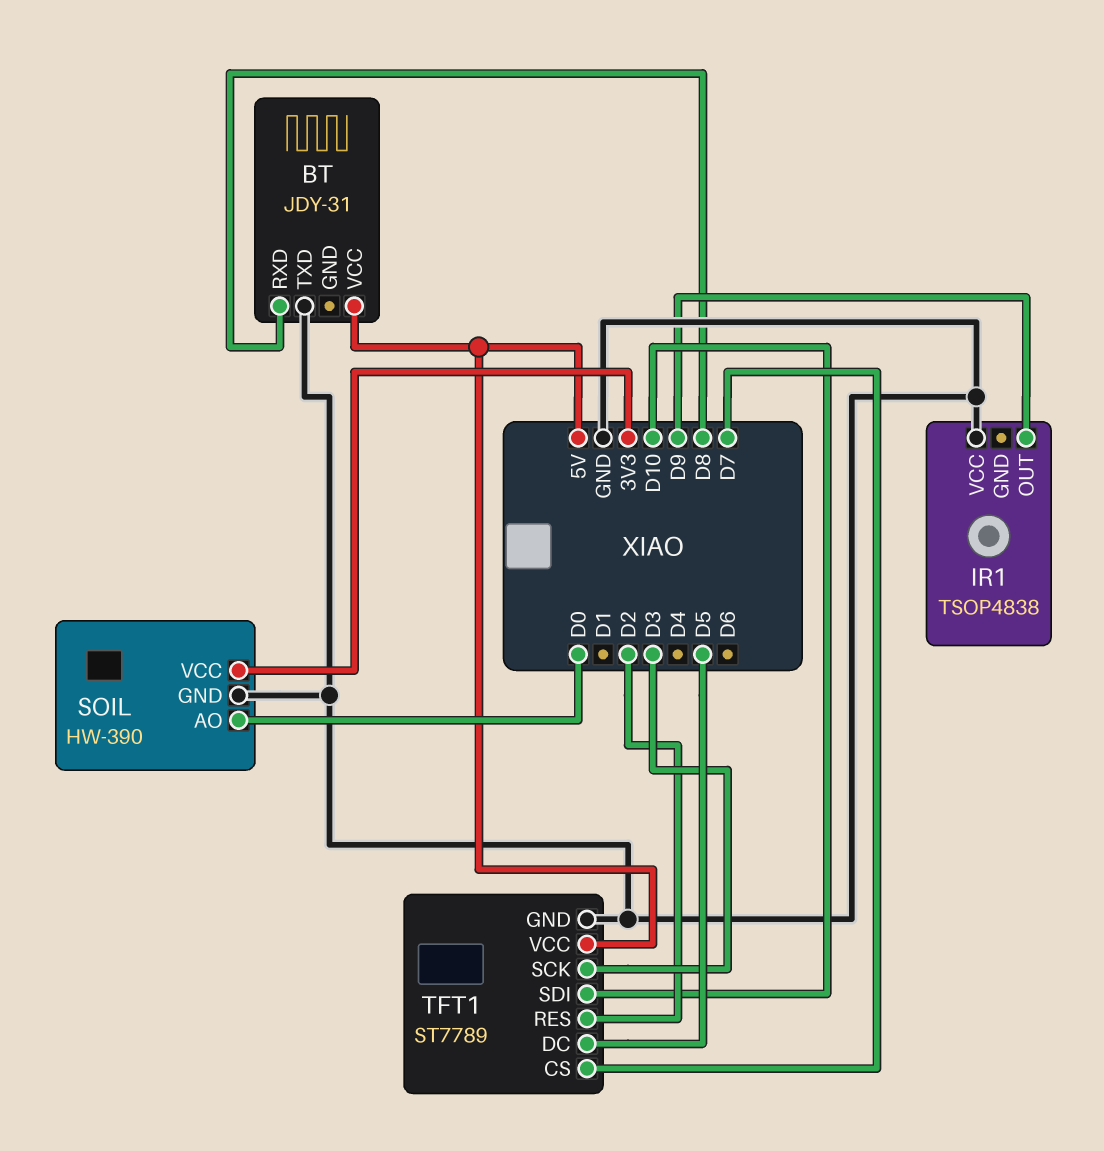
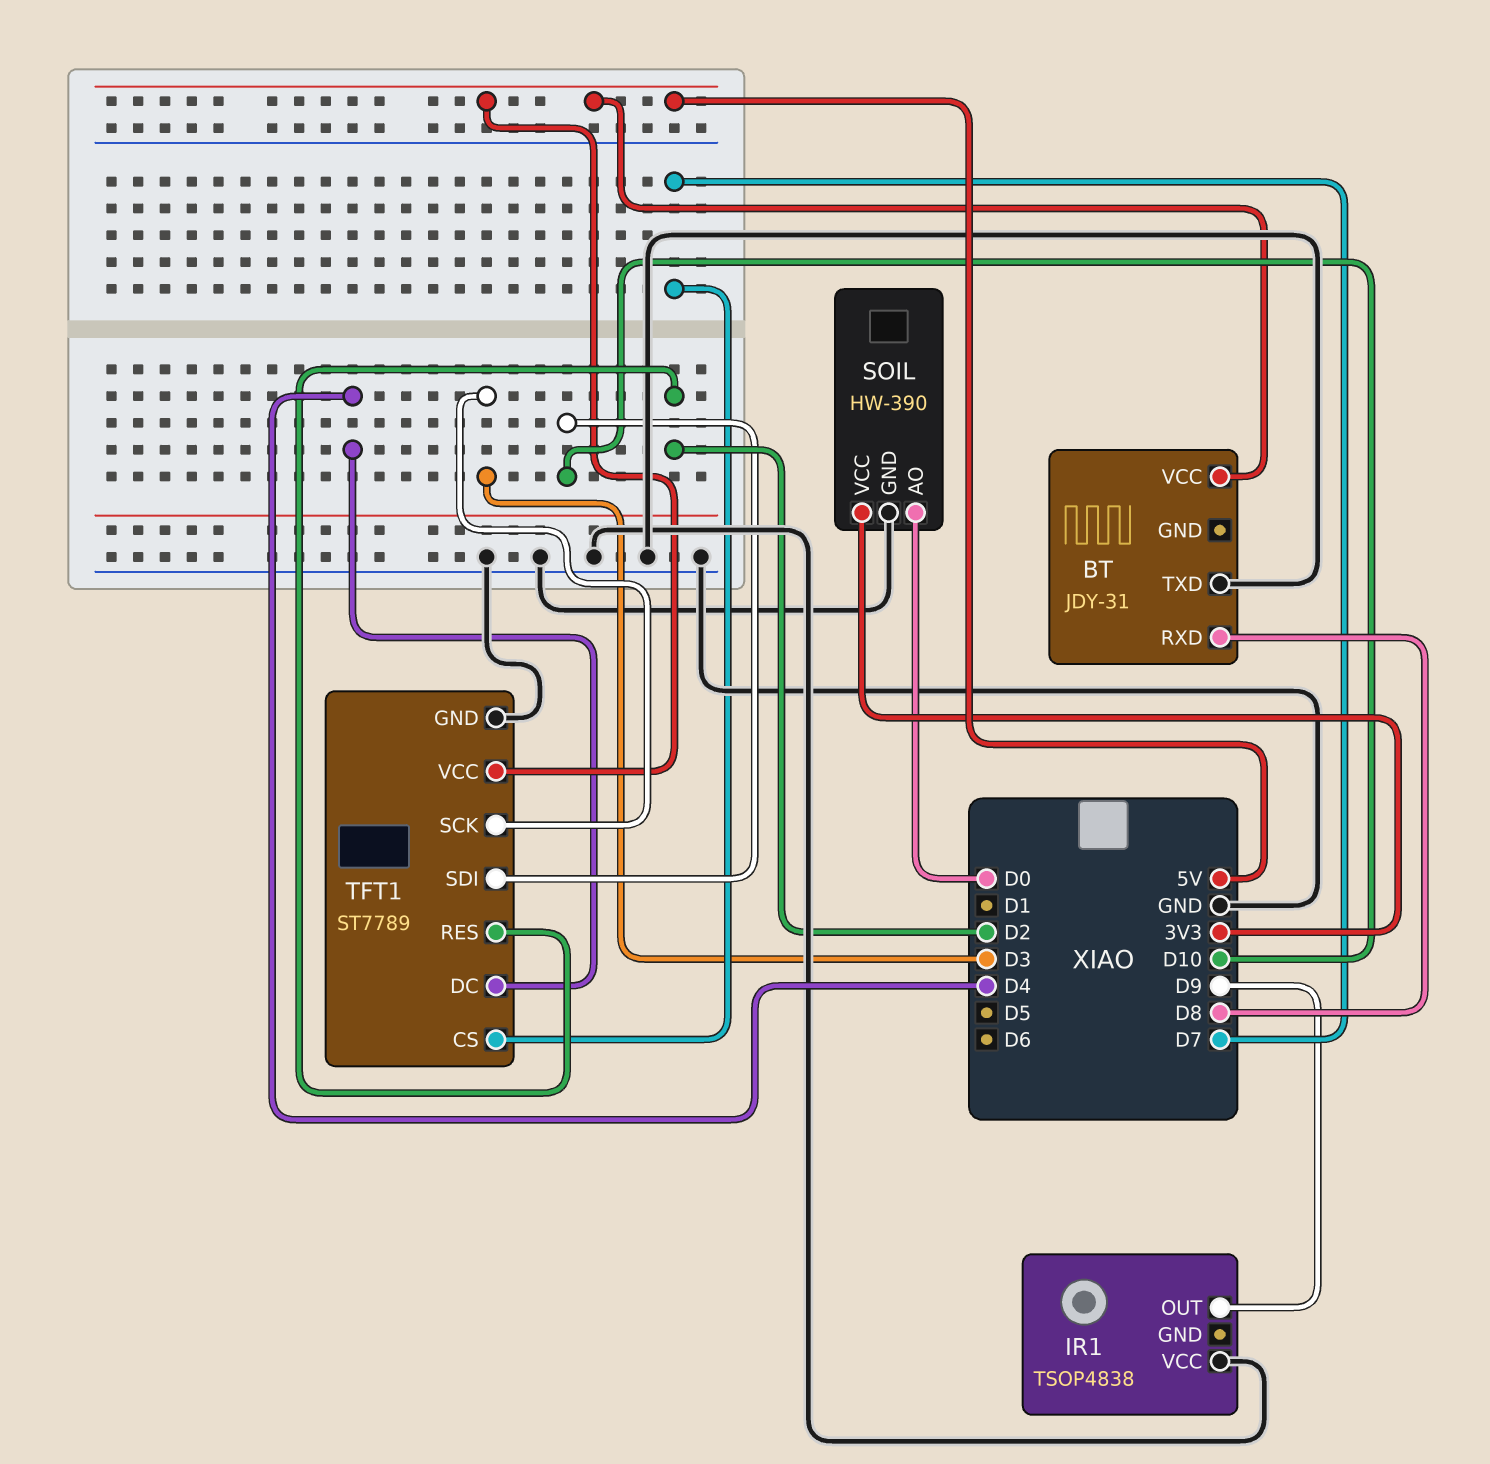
TFT1 pin DC: D5 -> D4

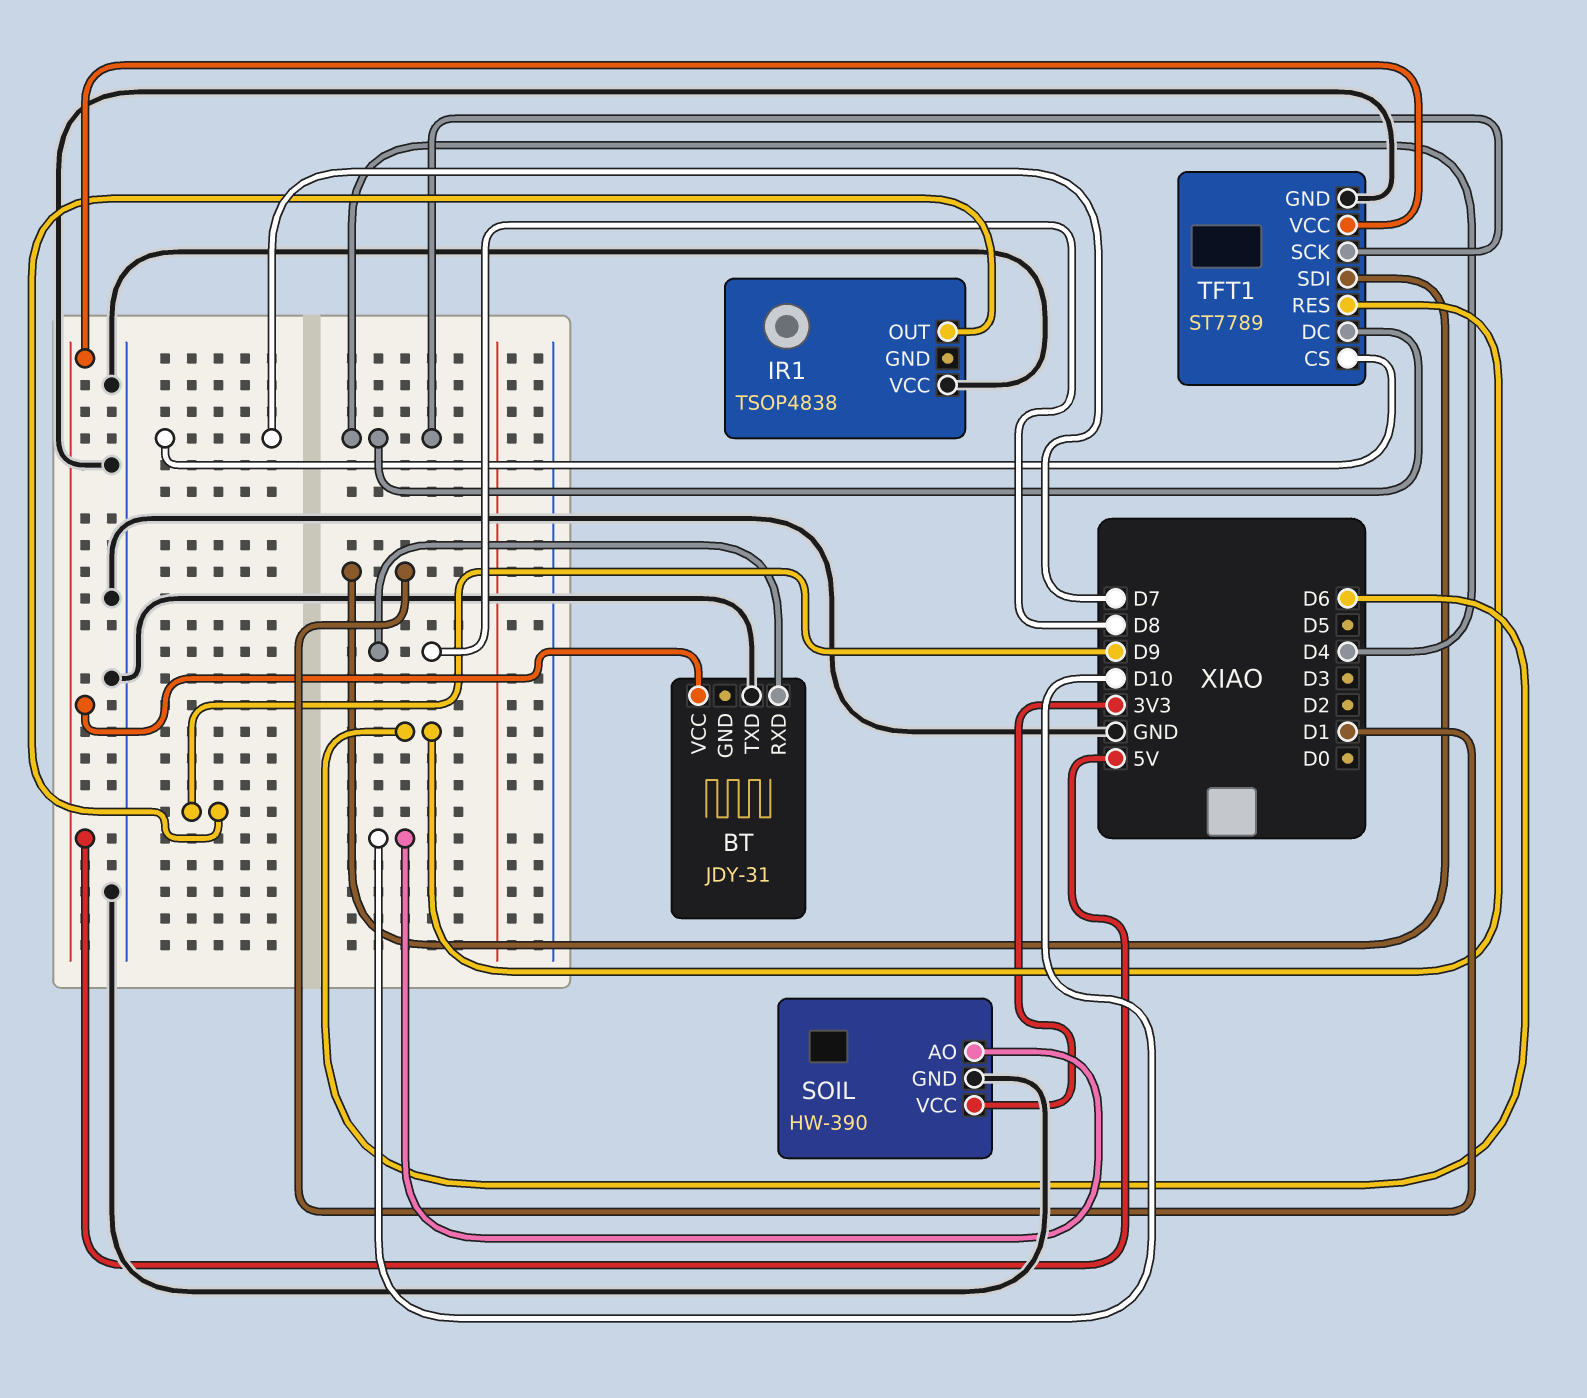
SOIL pin AO: D0 -> D10
TFT1 pin RES: D2 -> D6
TFT1 pin SCK: D3 -> D4
TFT1 pin SDI: D10 -> D1

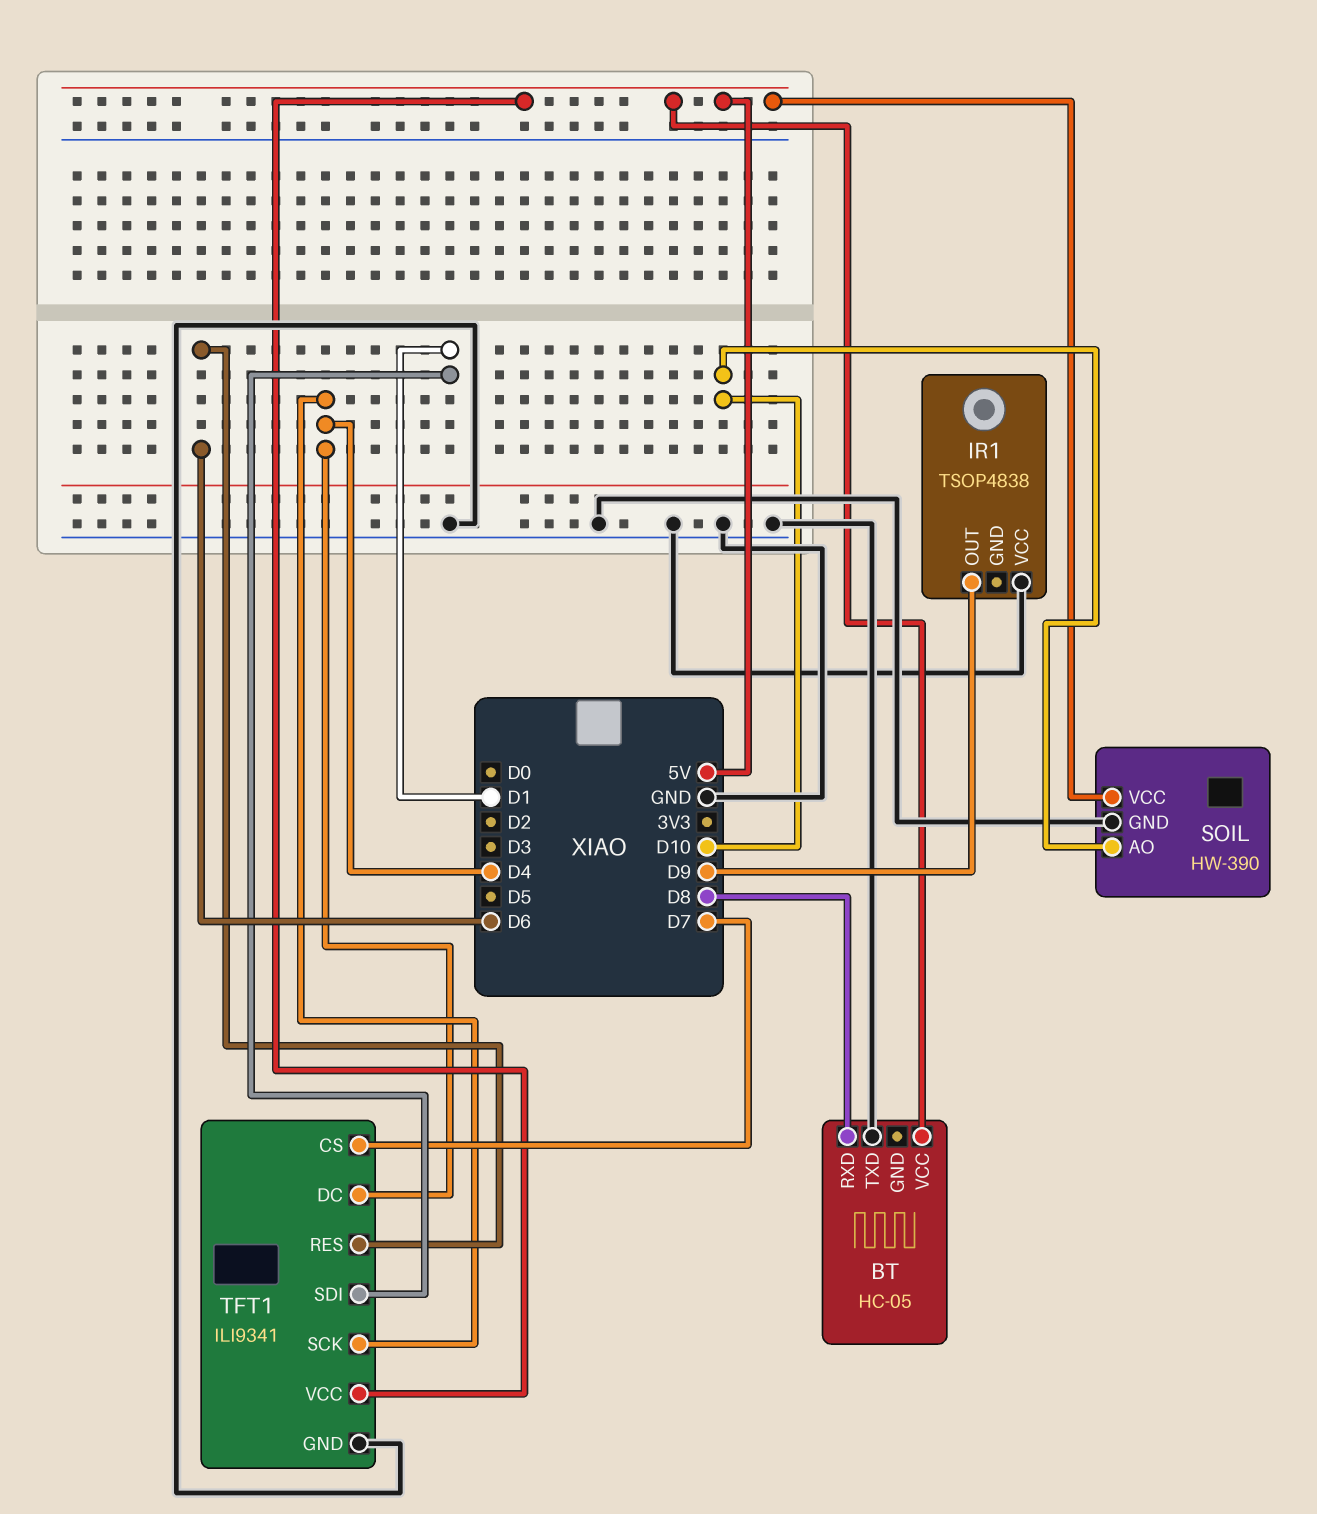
BT: JDY-31 -> HC-05
SOIL pin VCC: 3V3 -> 5V
TFT1: ST7789 -> ILI9341

